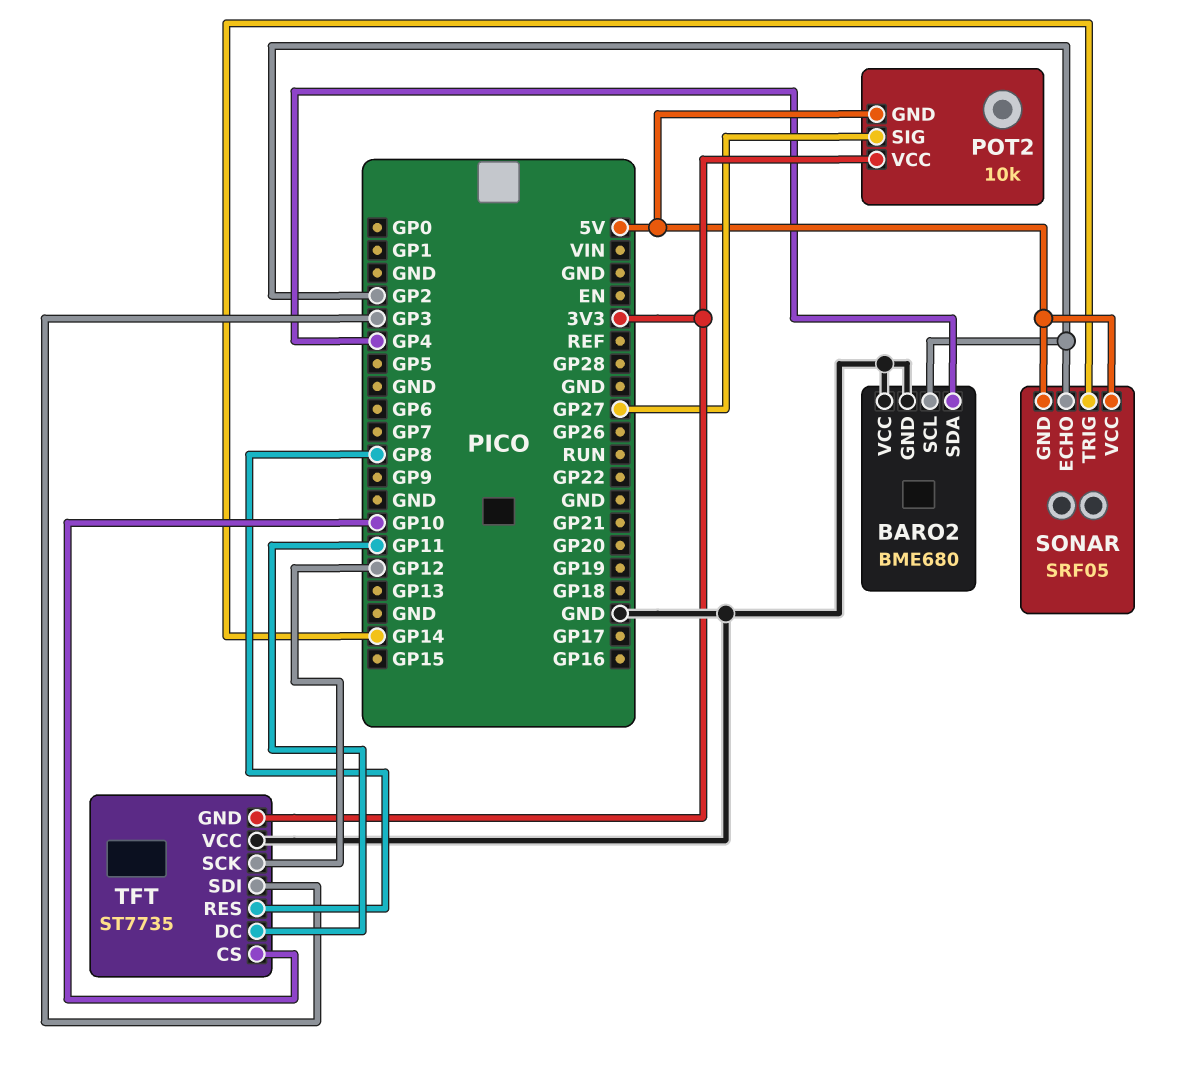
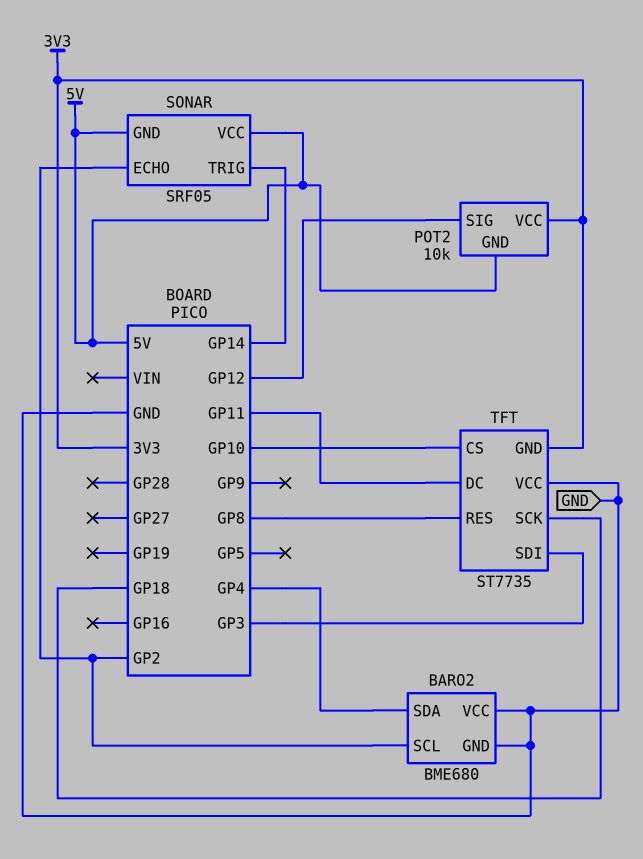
POT2 pin SIG: GP27 -> GP12
TFT pin SCK: GP12 -> GP18

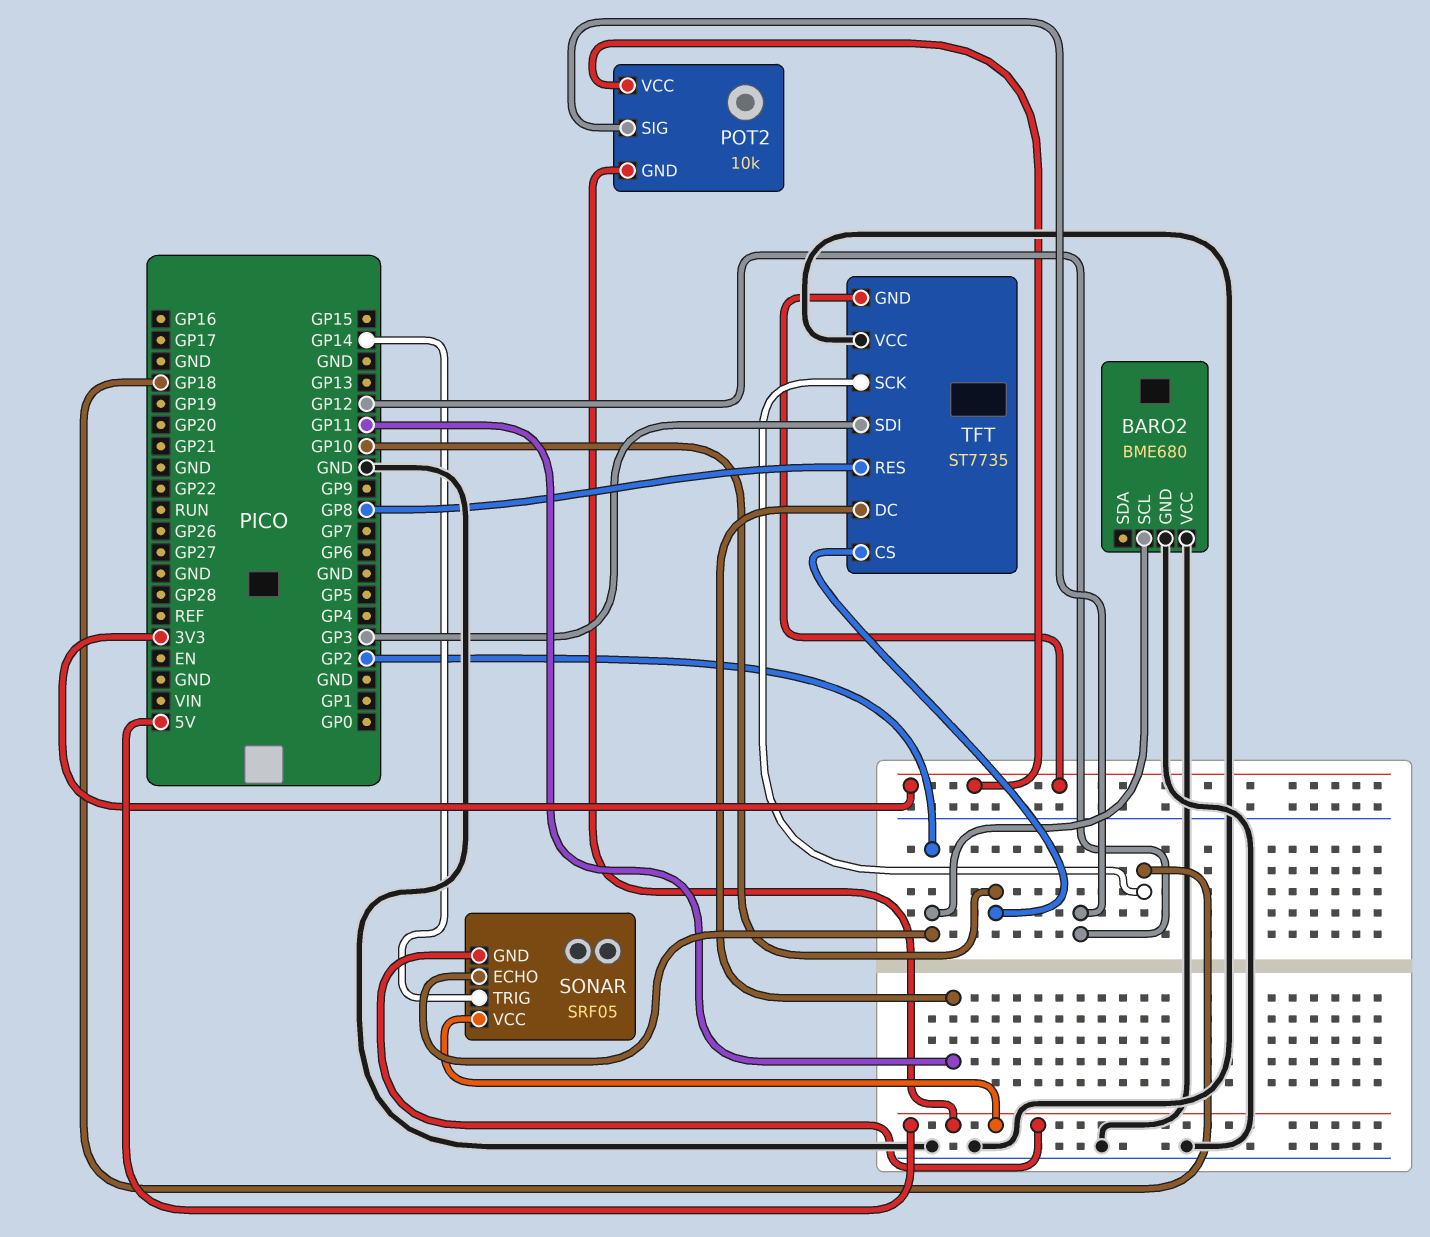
BARO2 pin SDA: GP4 -> none

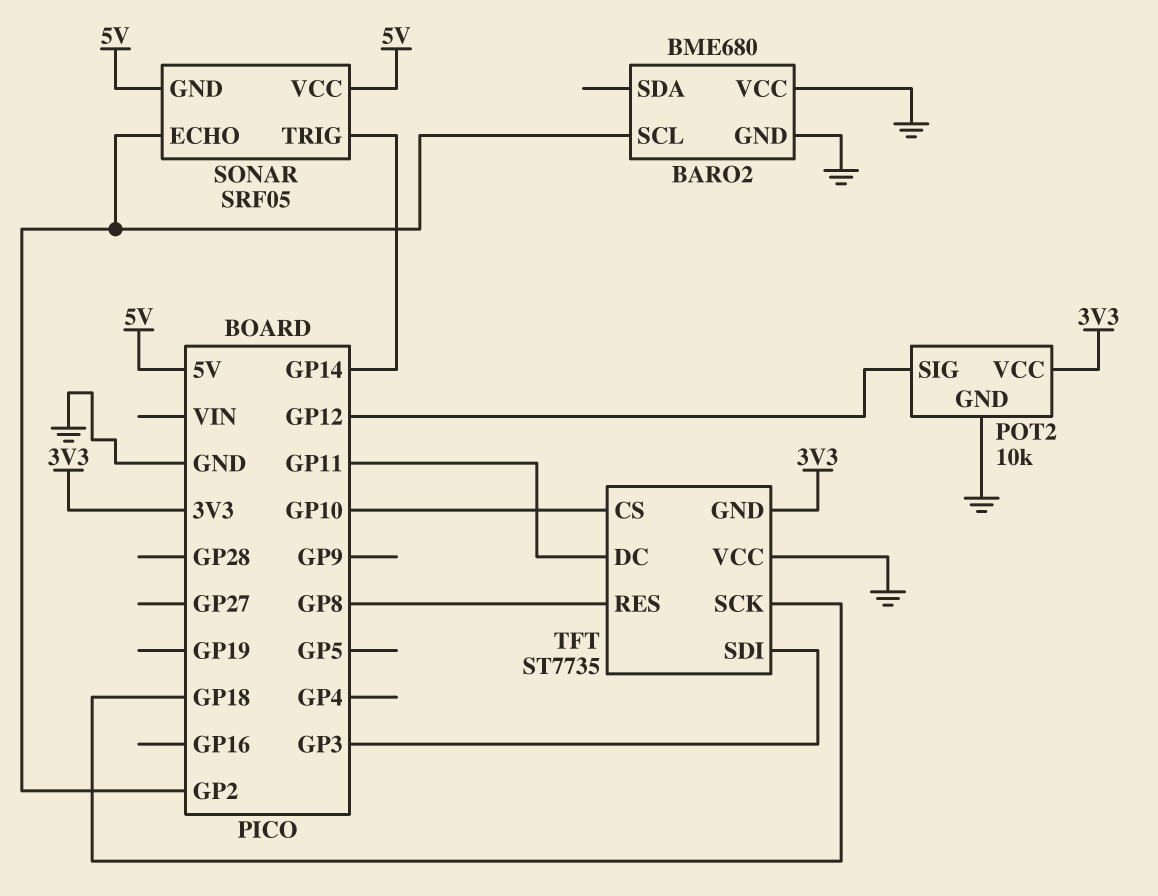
POT2 pin GND: 5V -> GND

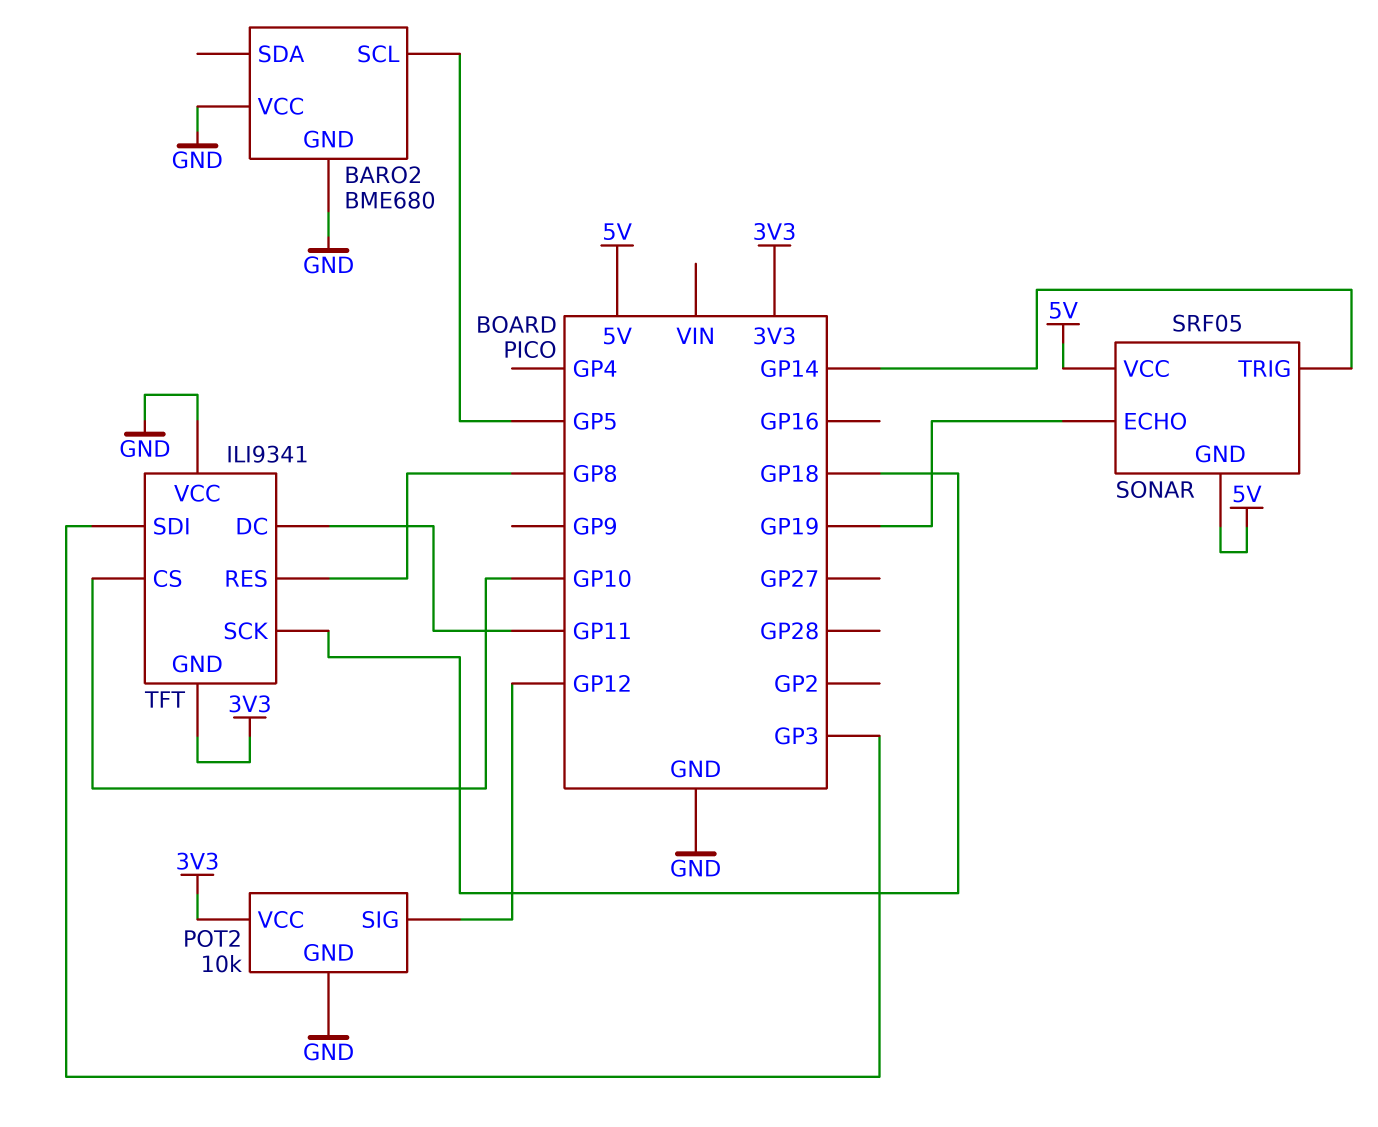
BARO2 pin SCL: GP2 -> GP5
SONAR pin ECHO: GP2 -> GP19
TFT: ST7735 -> ILI9341

